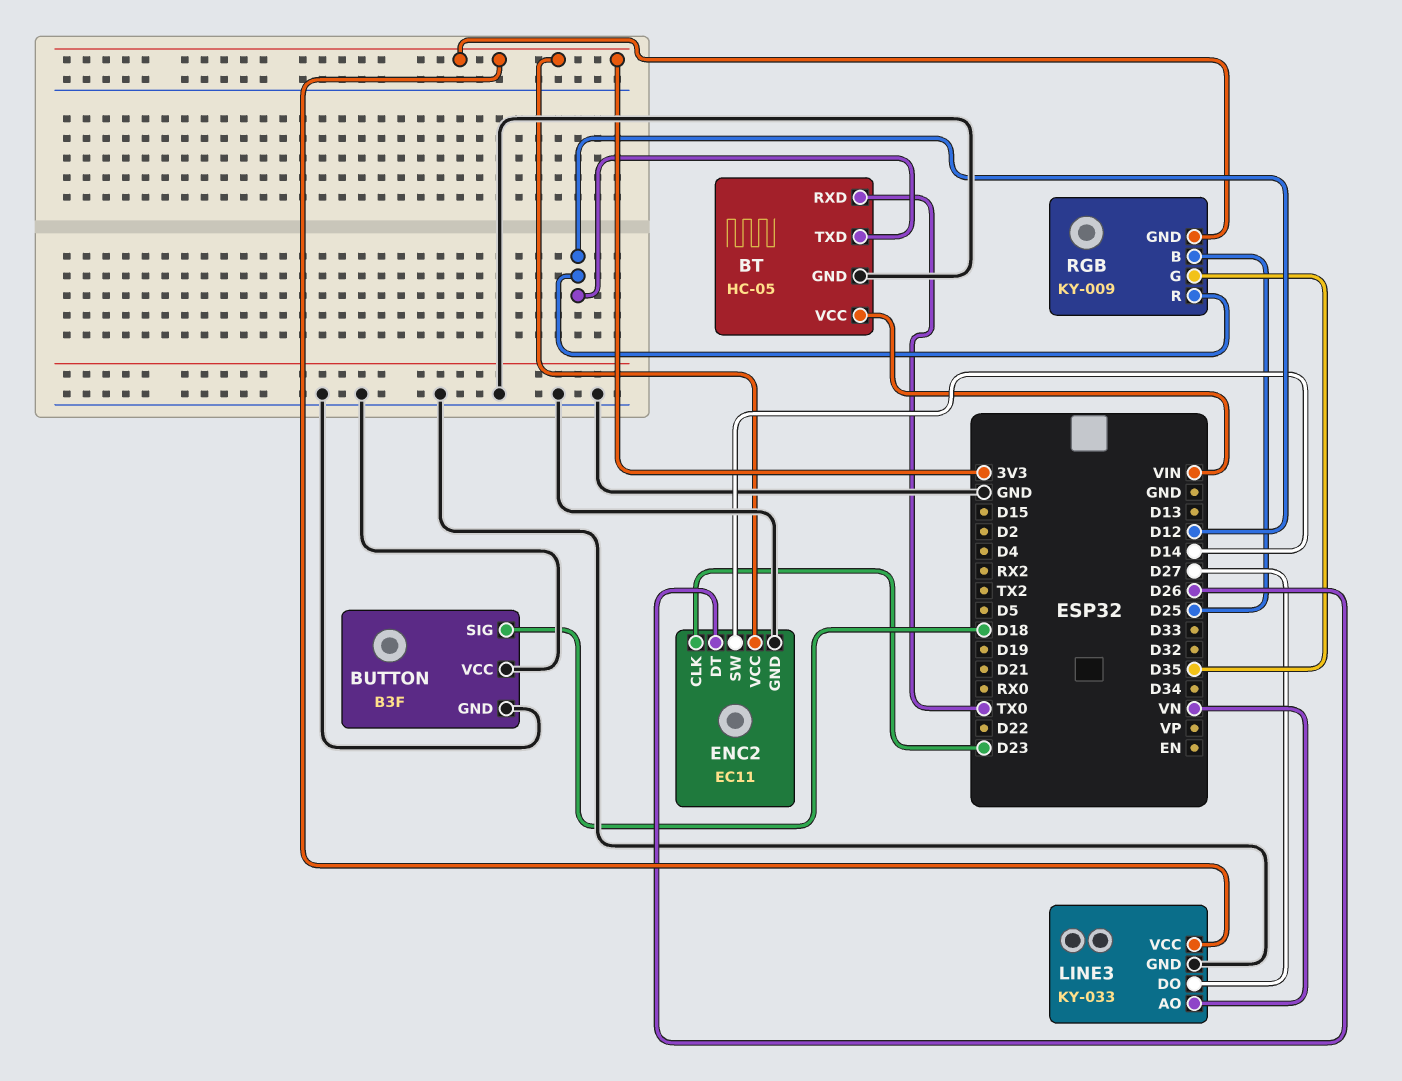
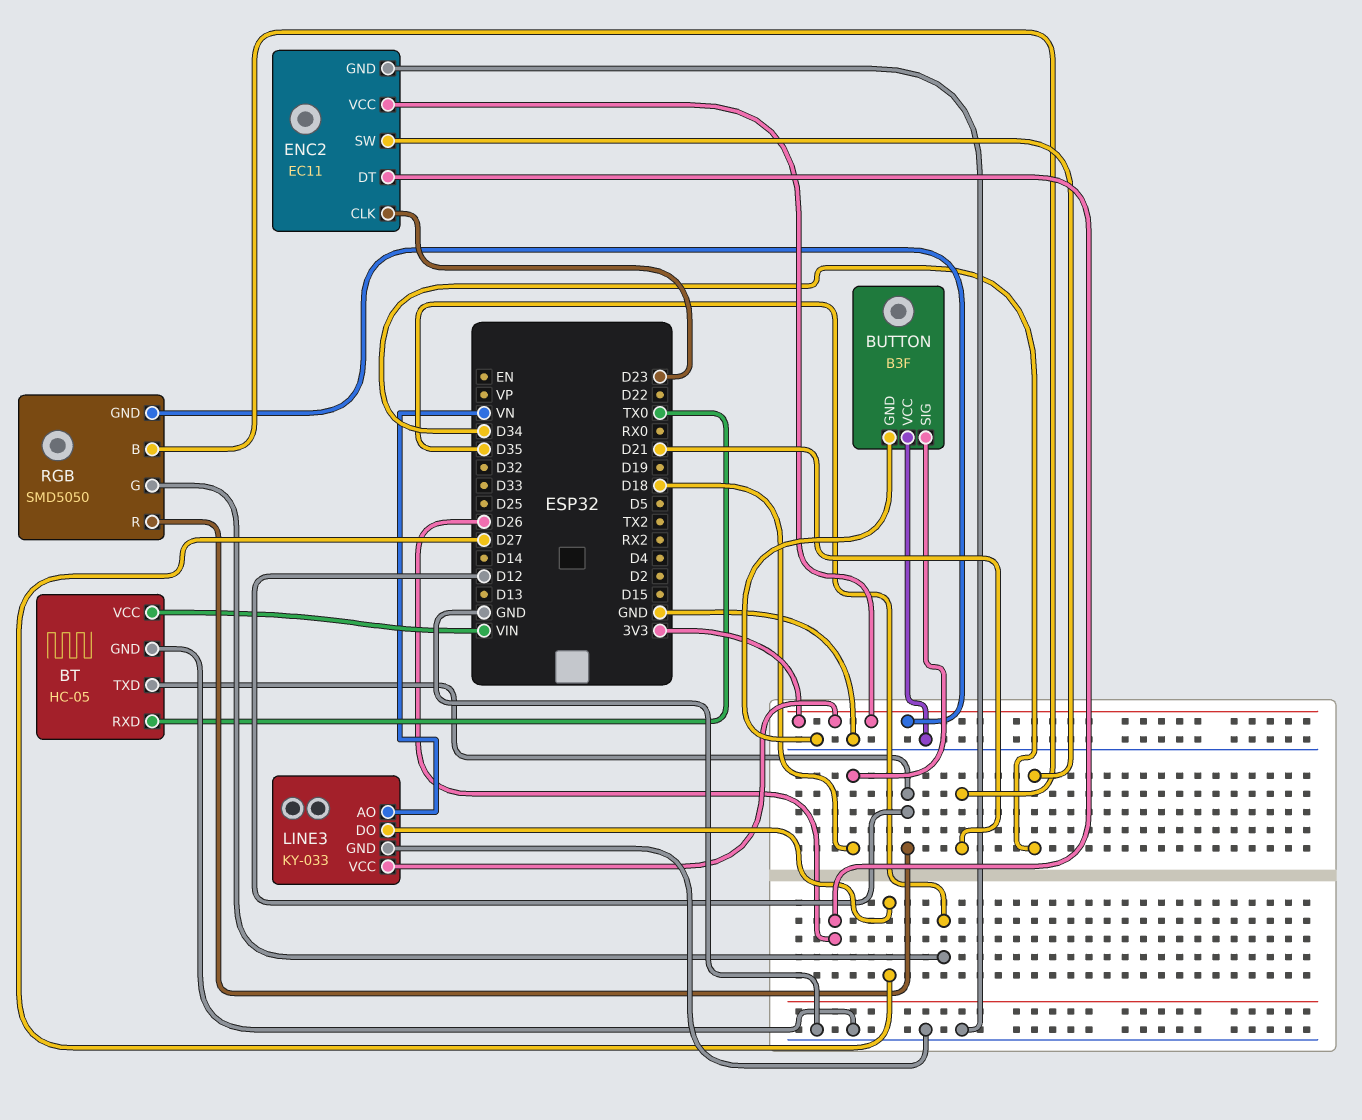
ENC2 pin SW: D14 -> D34
RGB: KY-009 -> SMD5050
RGB pin B: D25 -> D21

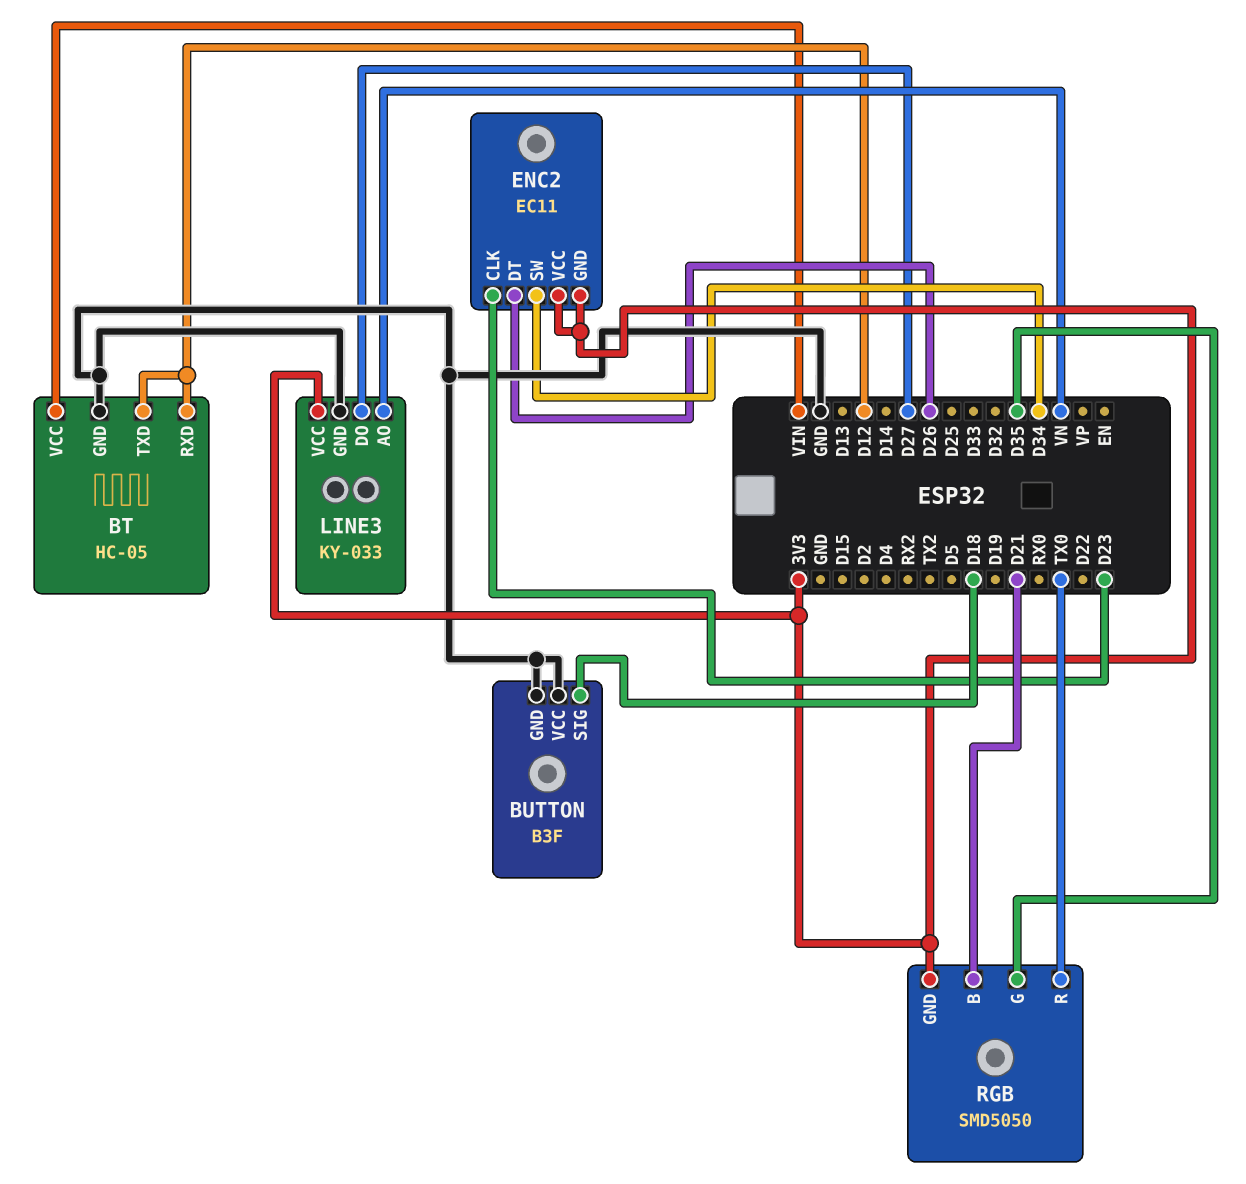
BT pin RXD: TX0 -> D12
ENC2 pin GND: GND -> 3V3
RGB pin R: D12 -> TX0

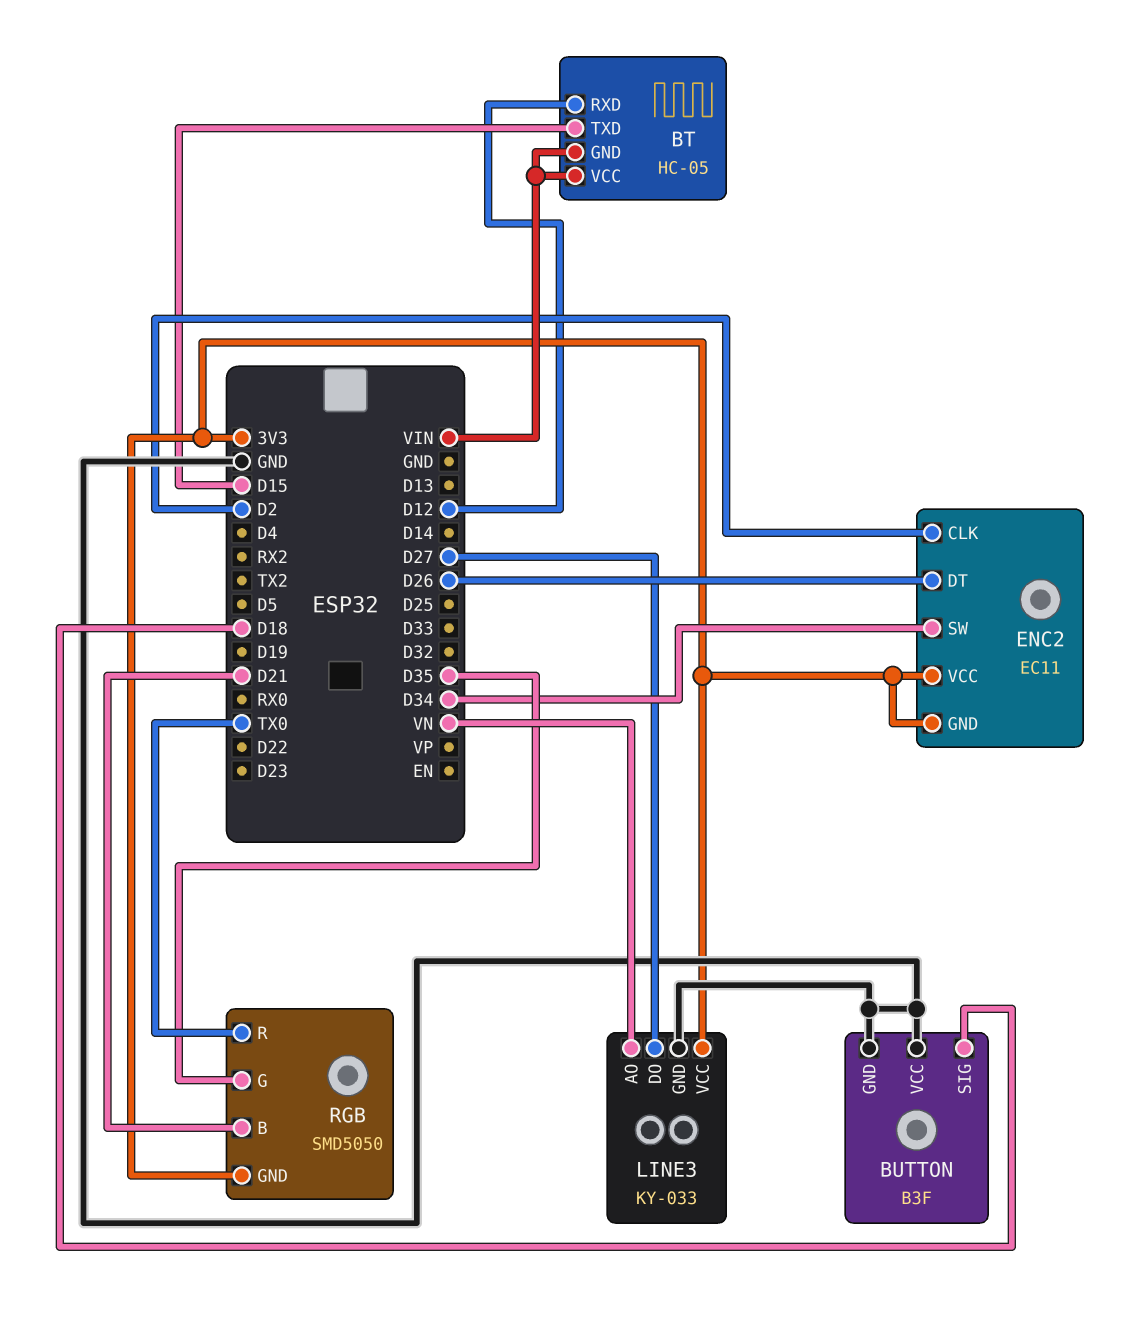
BT pin GND: GND -> VIN
BT pin TXD: D12 -> D15
ENC2 pin CLK: D23 -> D2

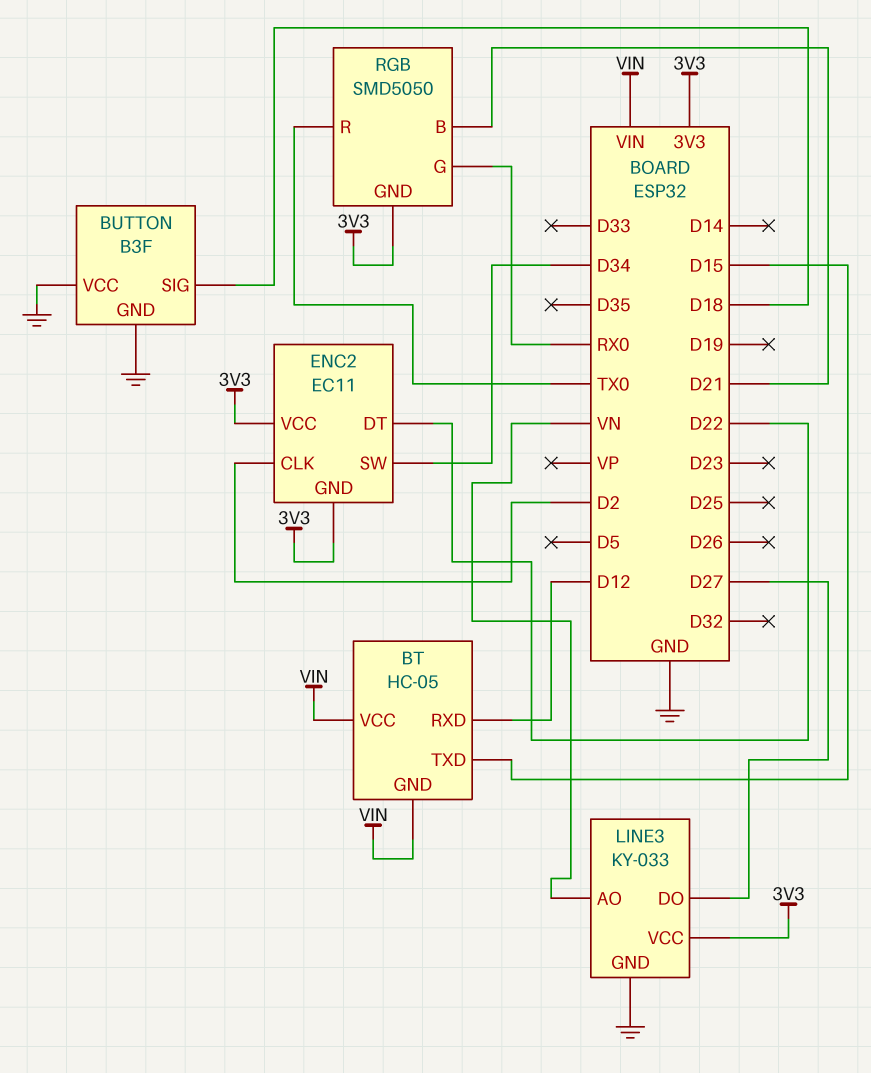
ENC2 pin DT: D26 -> D22
RGB pin G: D35 -> RX0

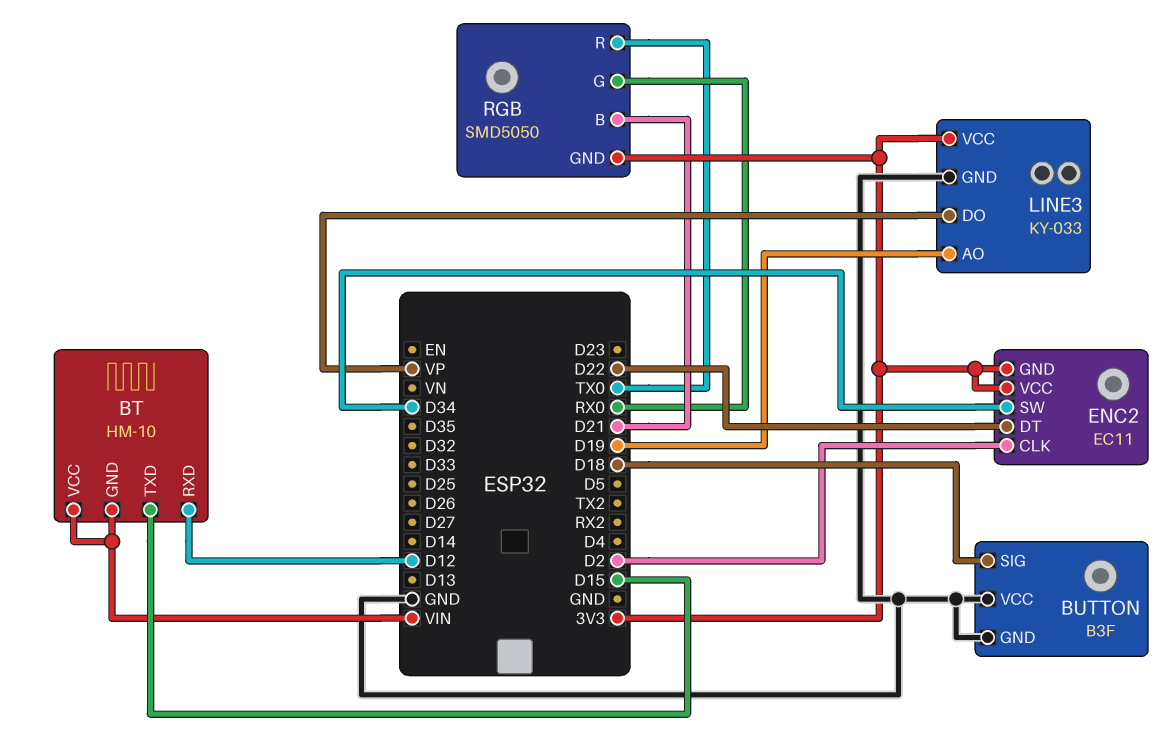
BT: HC-05 -> HM-10
LINE3 pin AO: VN -> D19
LINE3 pin DO: D27 -> VP

